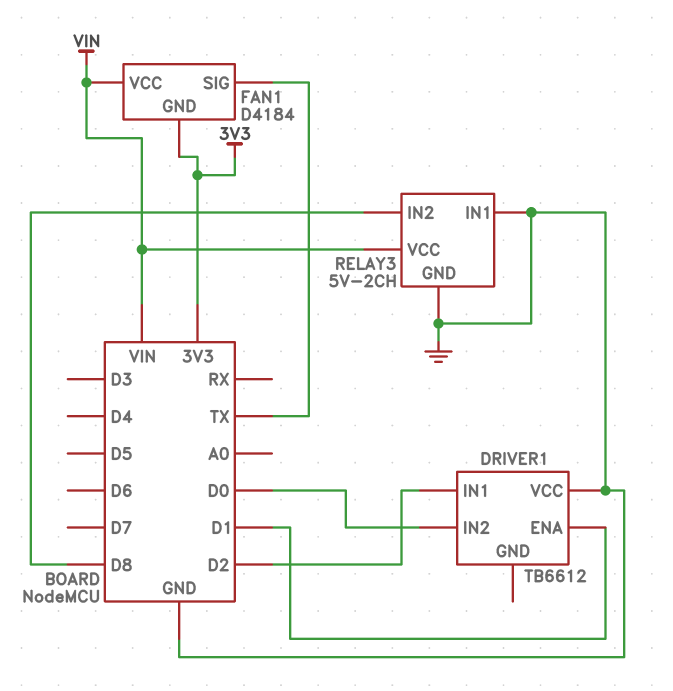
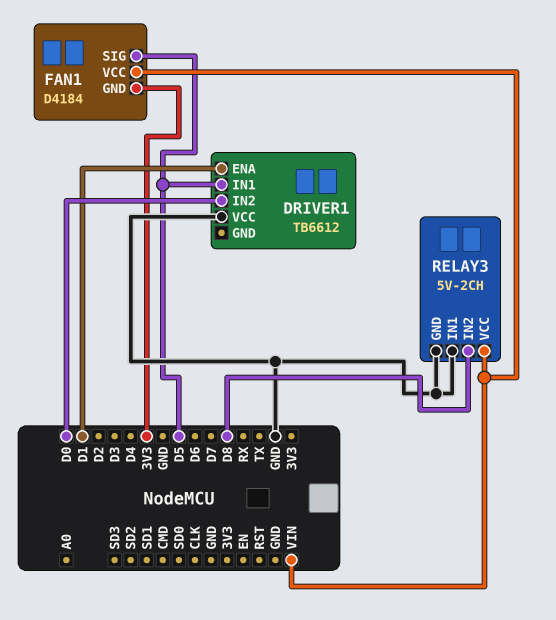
DRIVER1 pin IN1: D2 -> D5
FAN1 pin SIG: TX -> D5

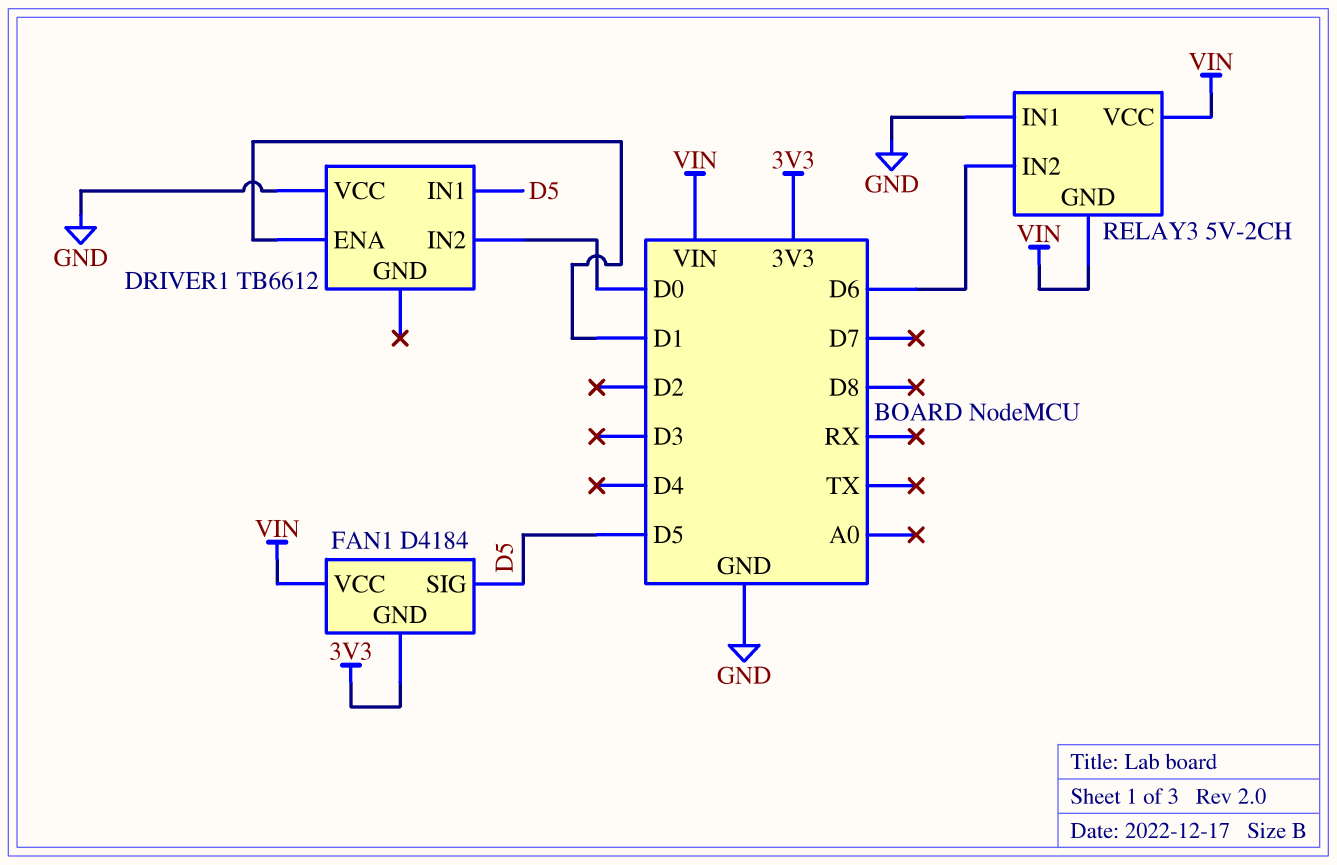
RELAY3 pin GND: GND -> VIN
RELAY3 pin IN2: D8 -> D6

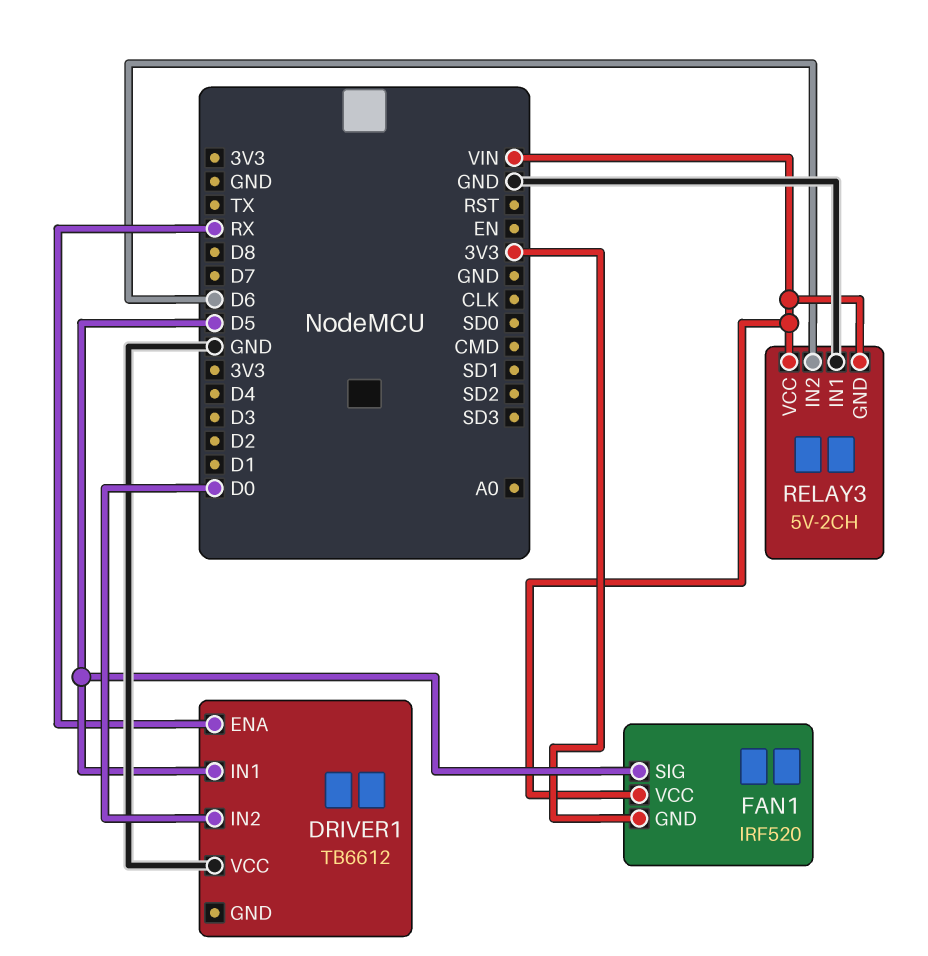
DRIVER1 pin ENA: D1 -> RX
FAN1: D4184 -> IRF520

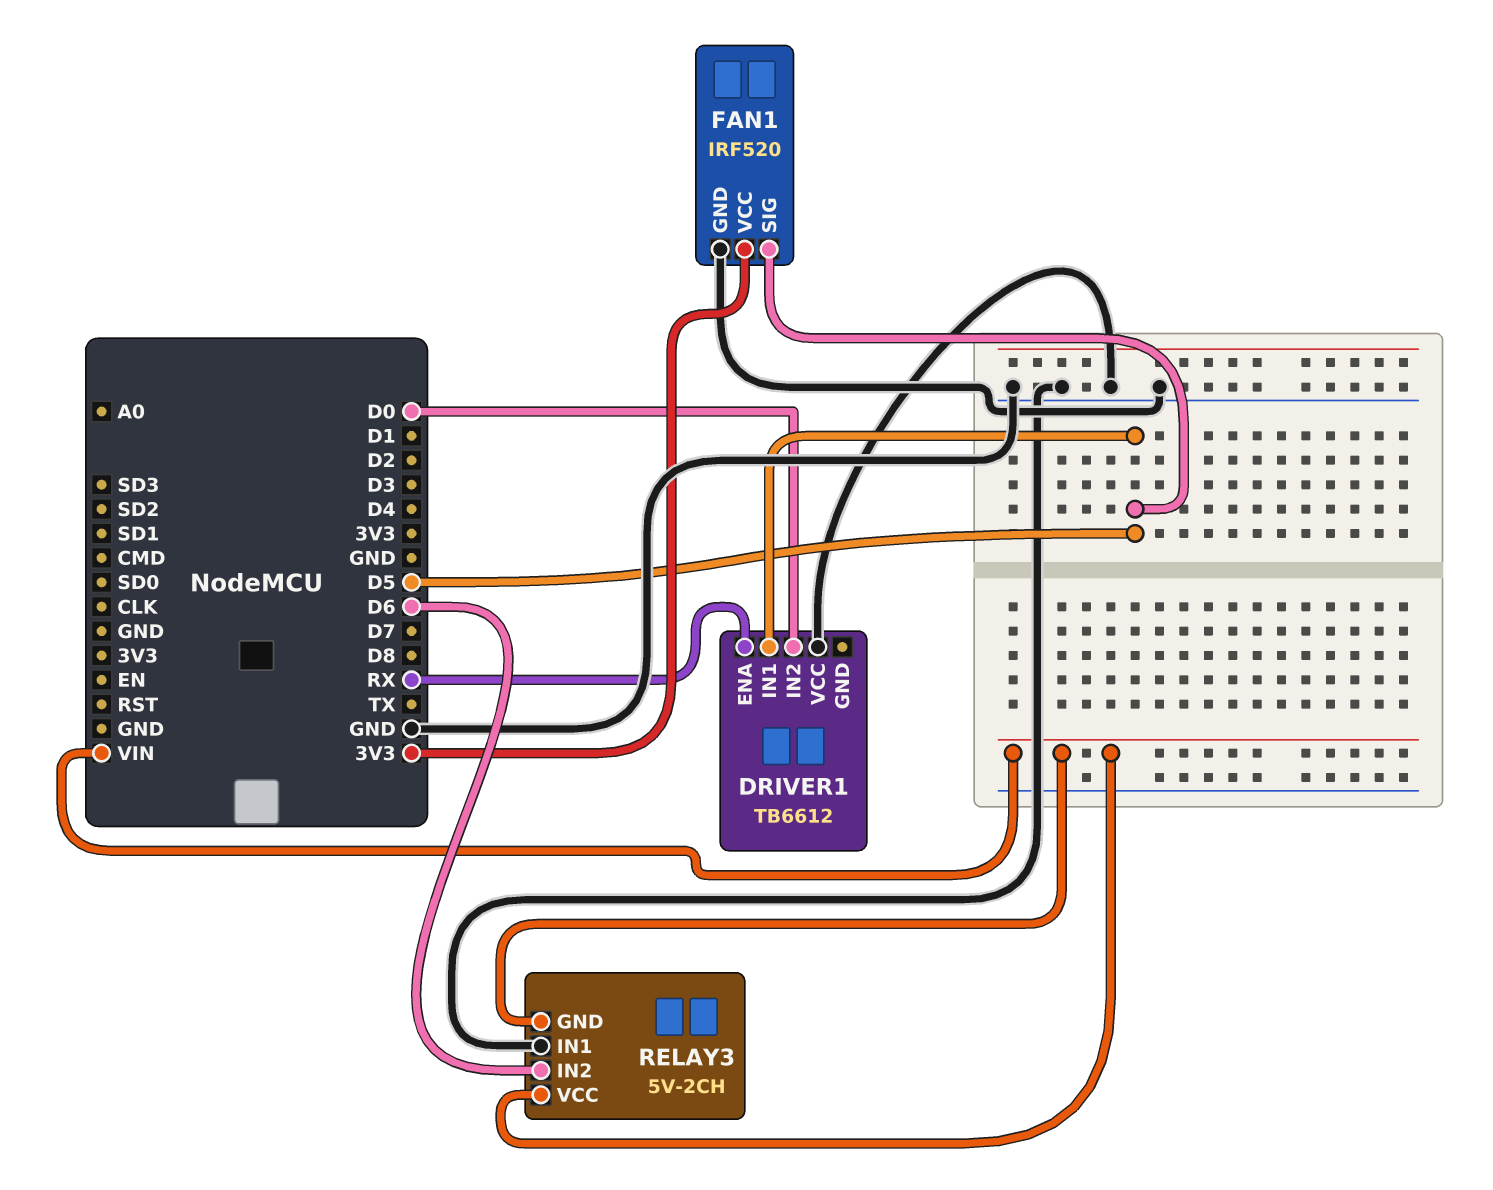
FAN1 pin GND: 3V3 -> GND
FAN1 pin VCC: VIN -> 3V3

